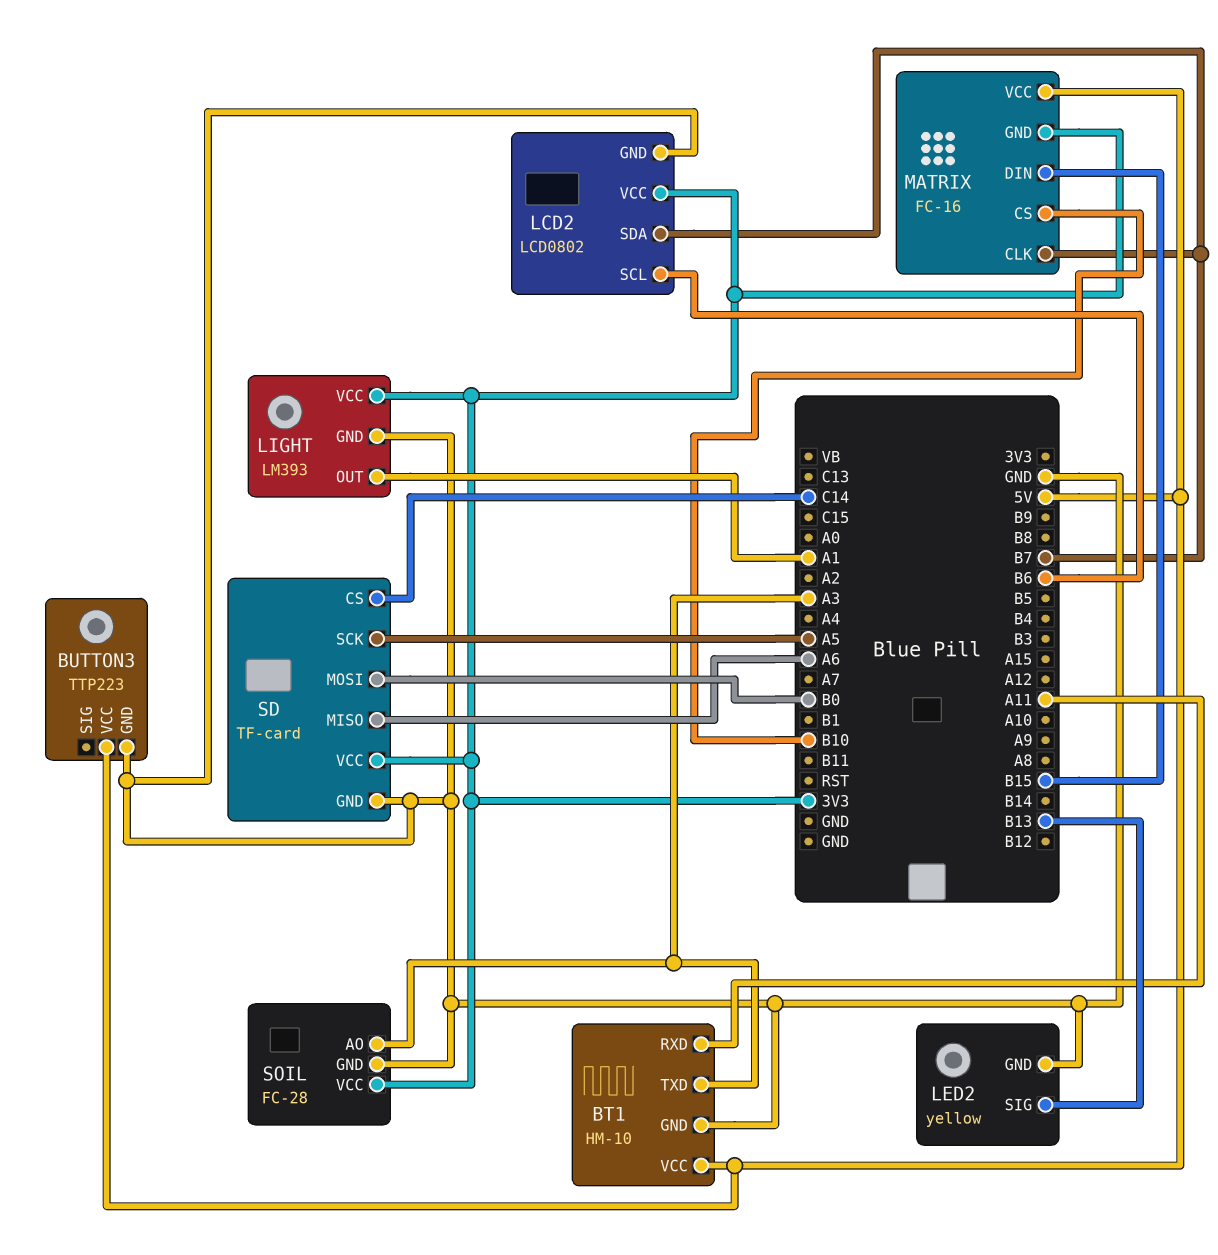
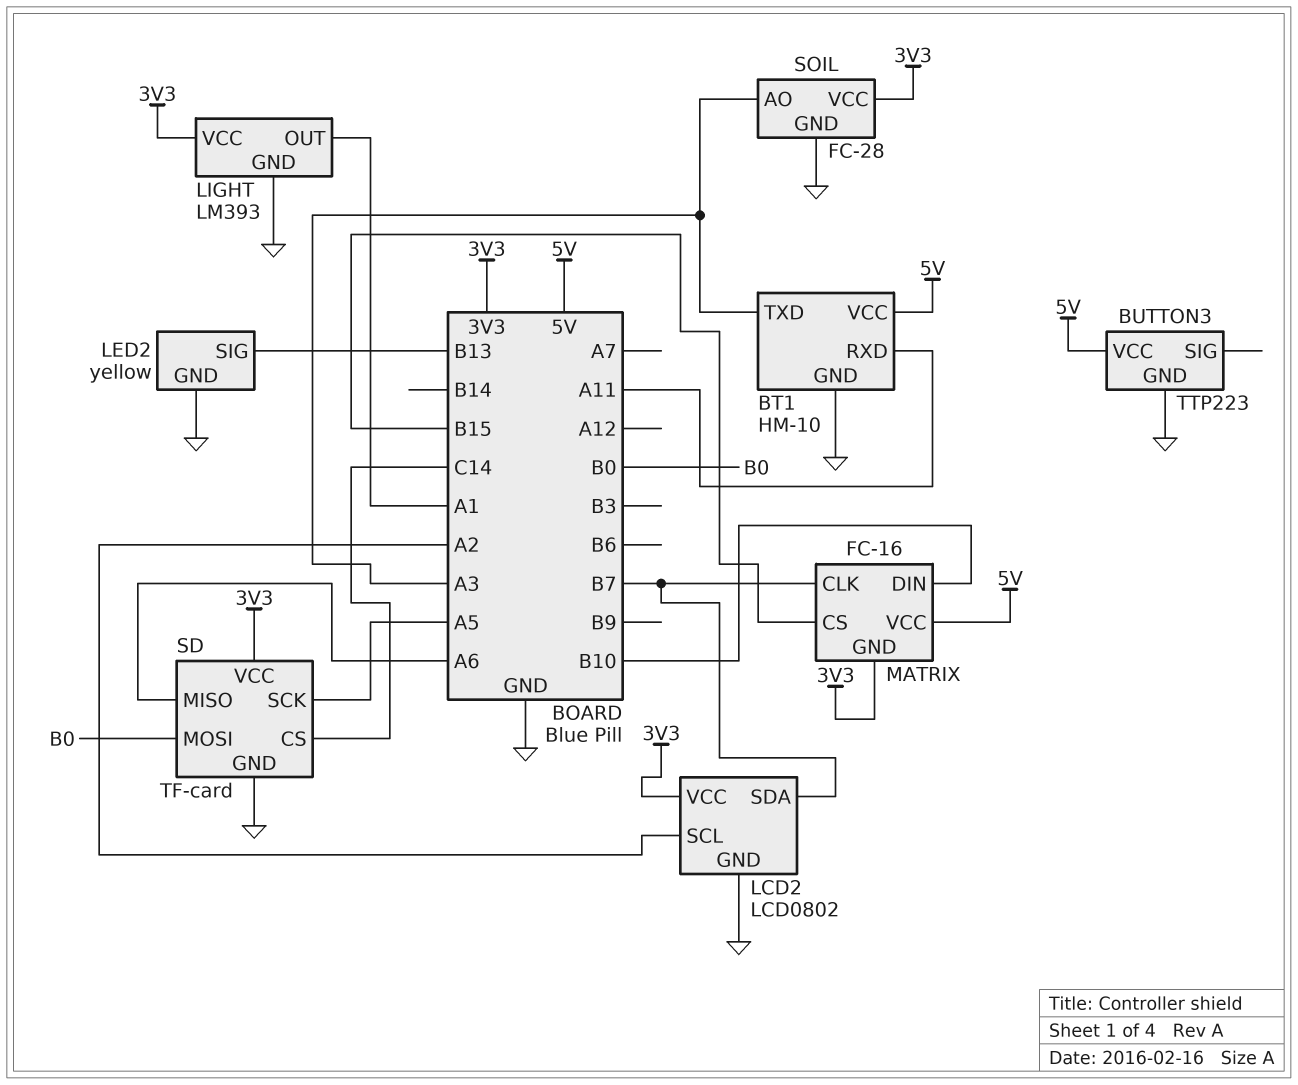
LCD2 pin SCL: B6 -> A2
MATRIX pin CS: B10 -> B15
MATRIX pin DIN: B15 -> B10

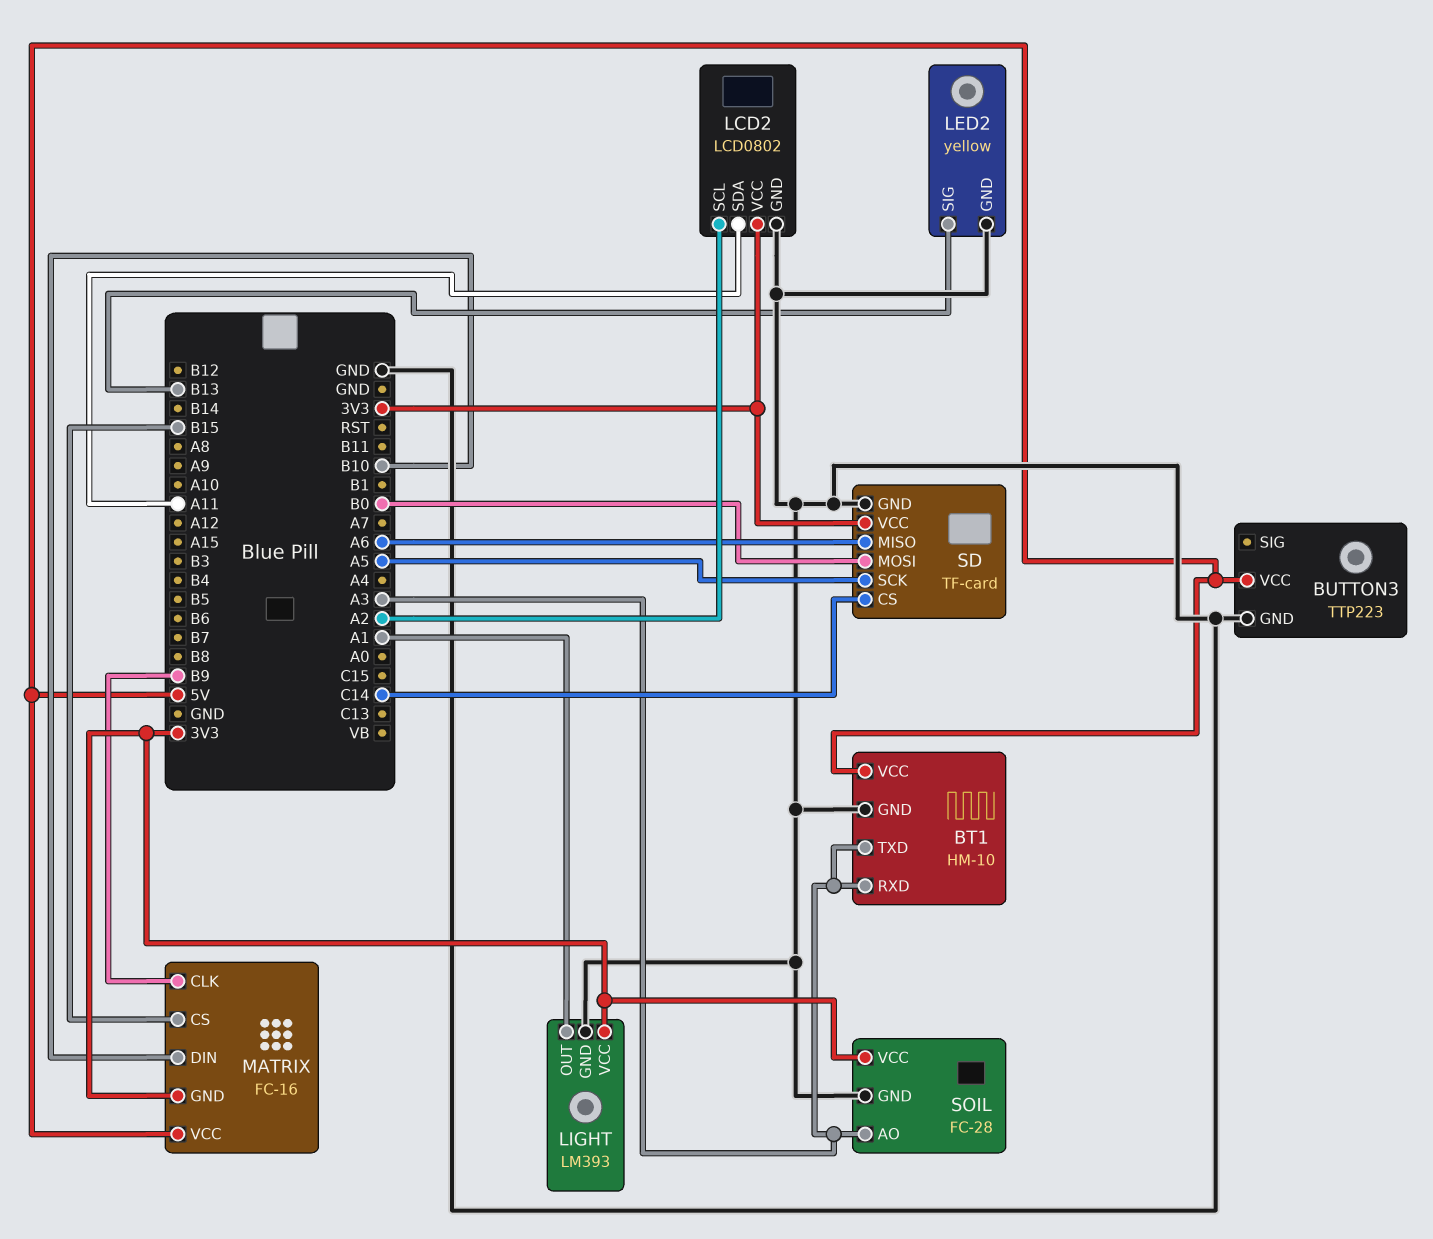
BT1 pin RXD: A11 -> A3
LCD2 pin SDA: B7 -> A11
MATRIX pin CLK: B7 -> B9

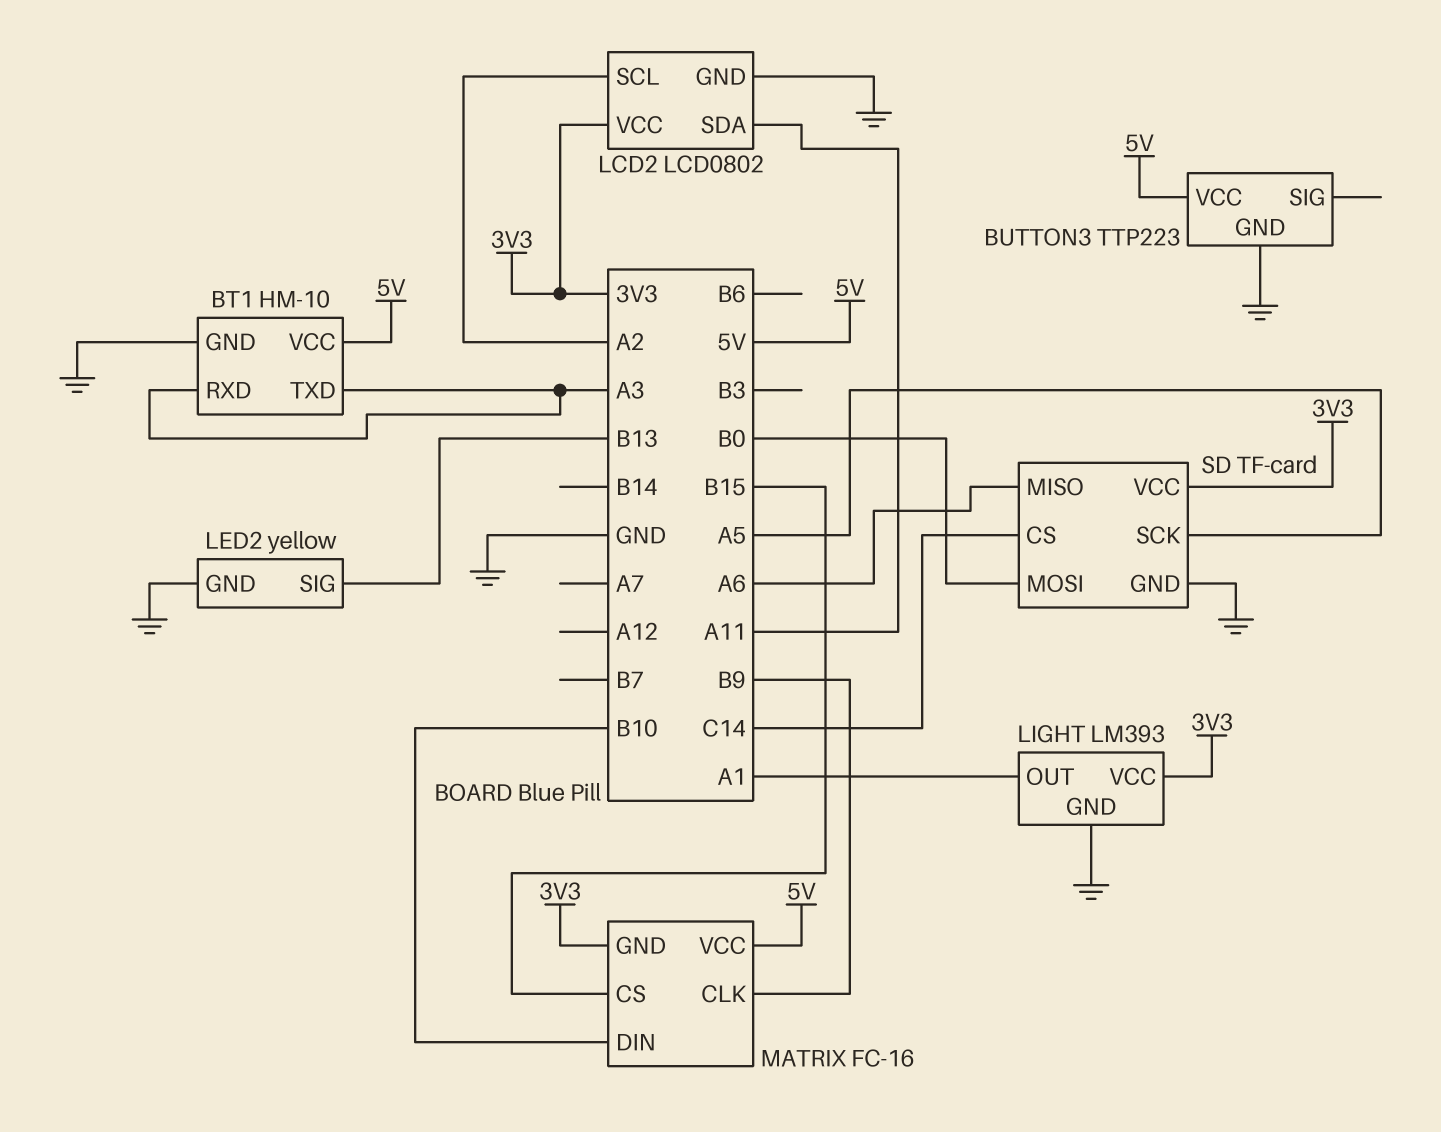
SOIL: FC-28 -> none
SOIL pin AO: A3 -> none
SOIL pin GND: GND -> none
SOIL pin VCC: 3V3 -> none

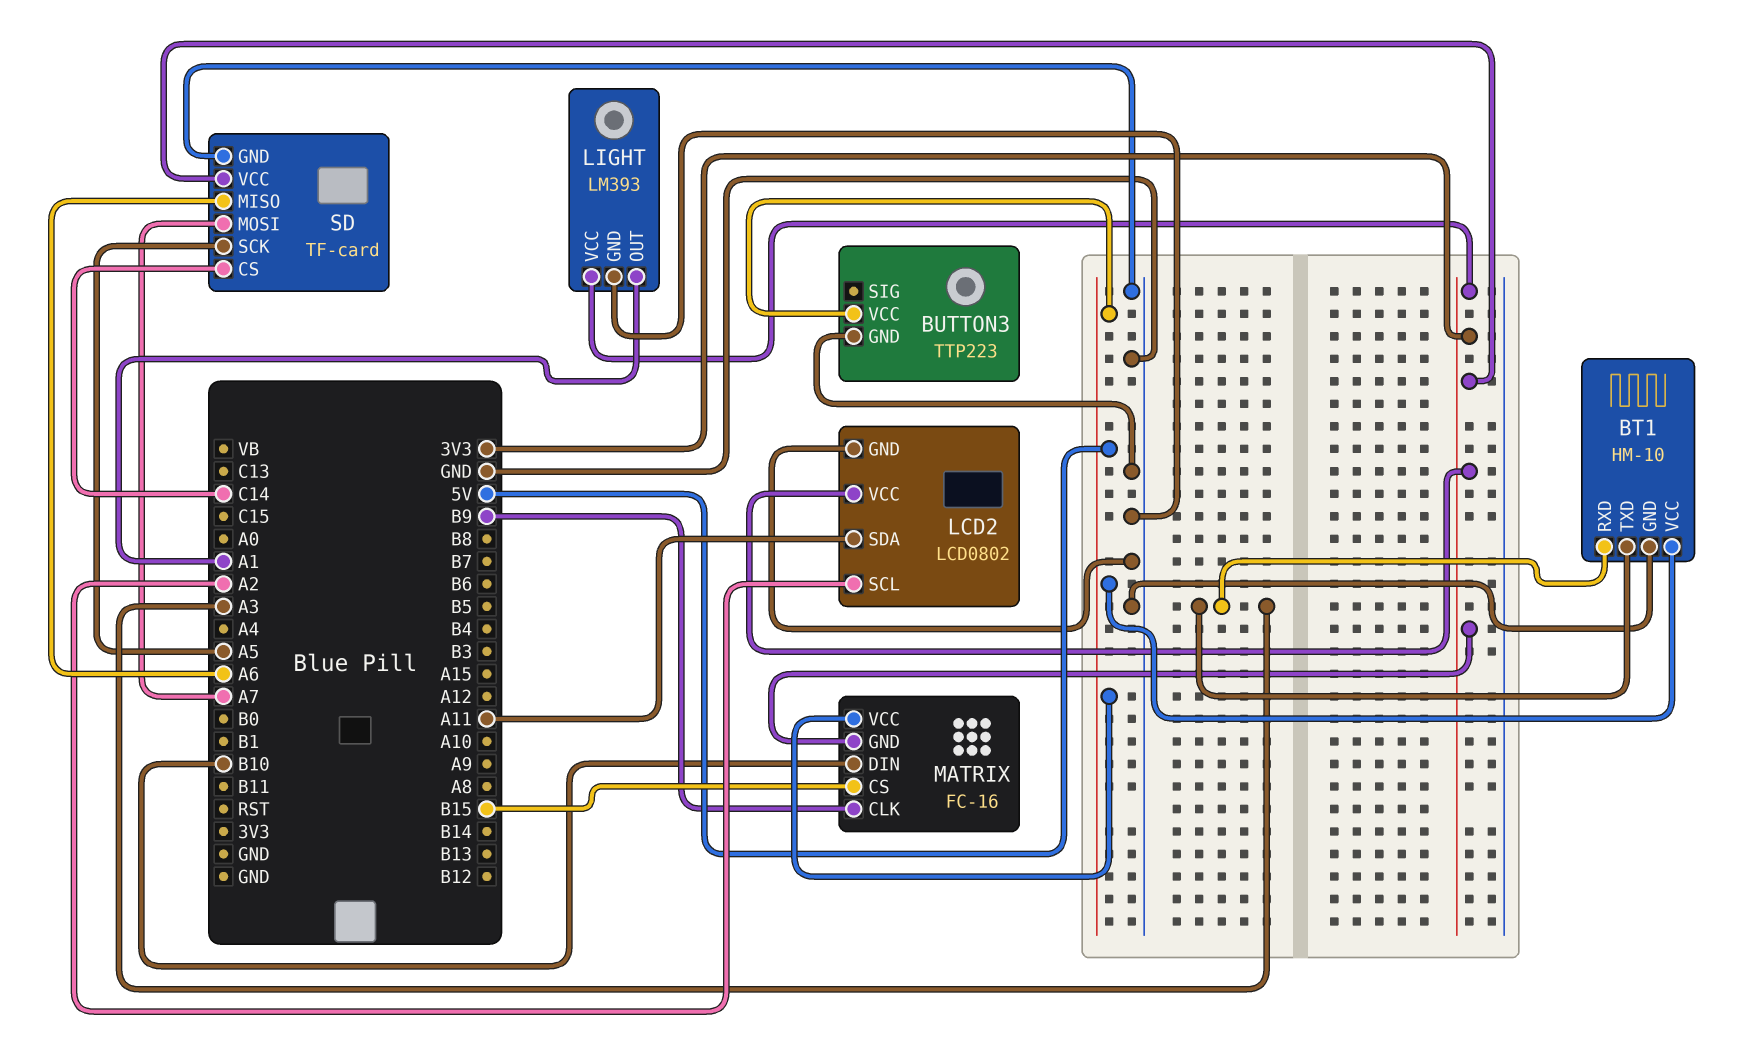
LED2: yellow -> none
LED2 pin GND: GND -> none
LED2 pin SIG: B13 -> none
SD pin MOSI: B0 -> A7

